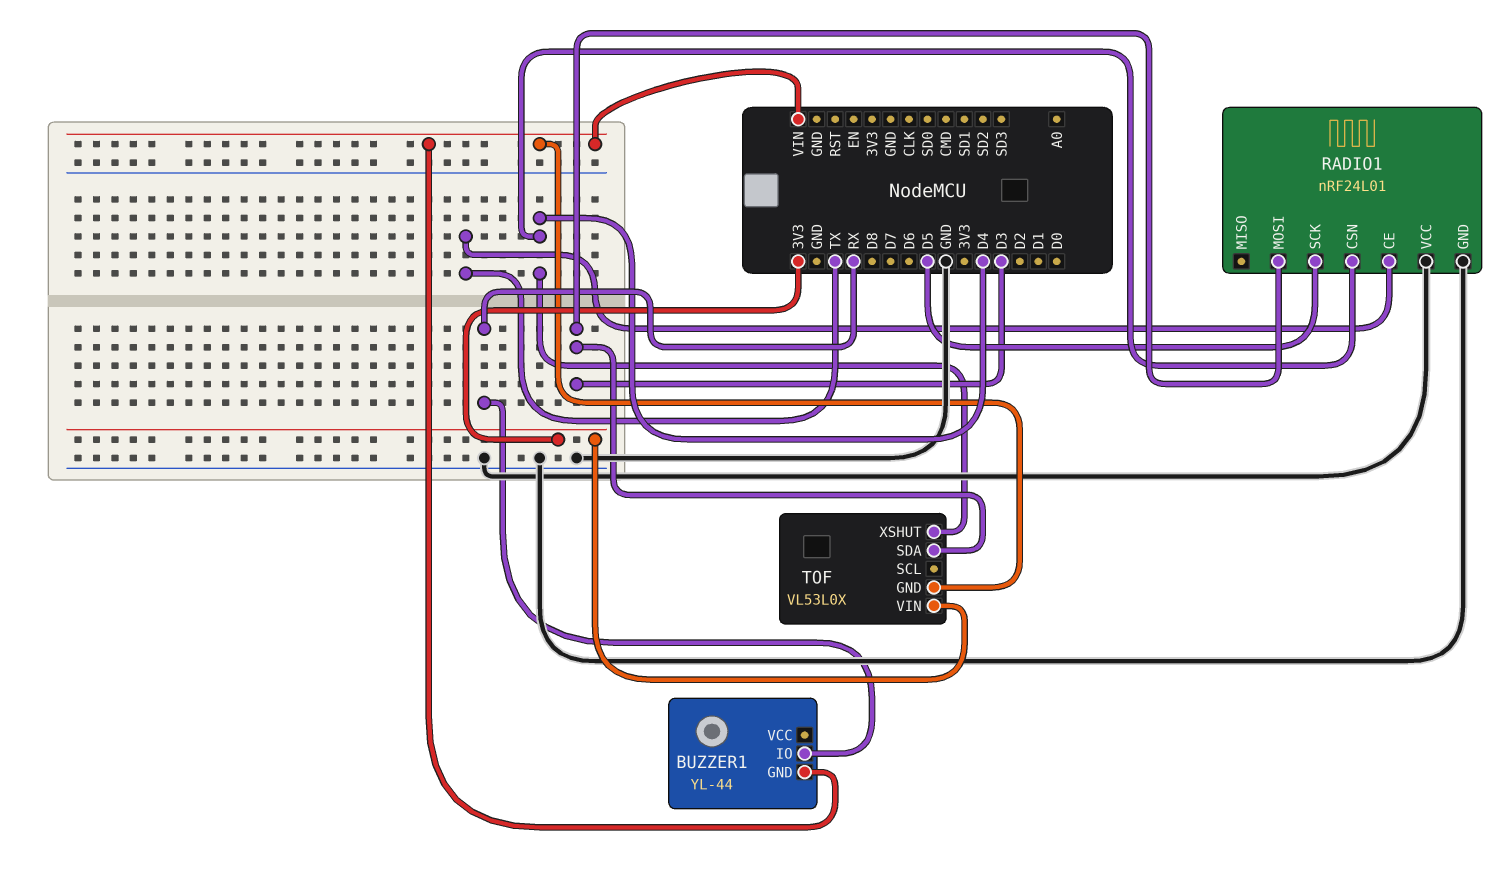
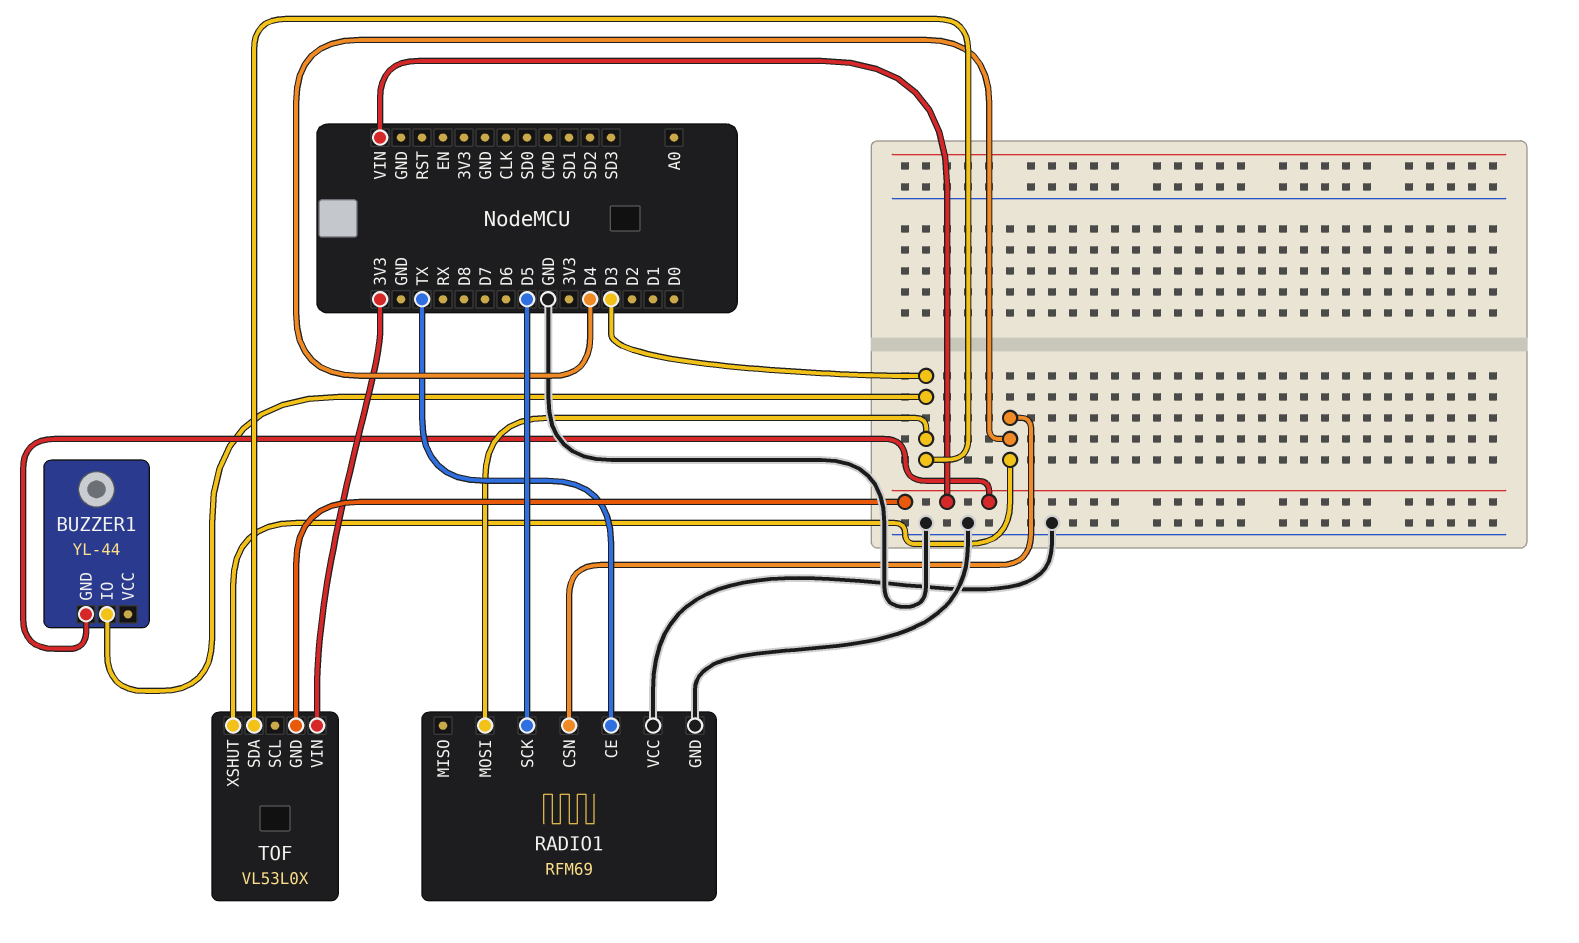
BUZZER1 pin IO: RX -> D3
RADIO1: nRF24L01 -> RFM69

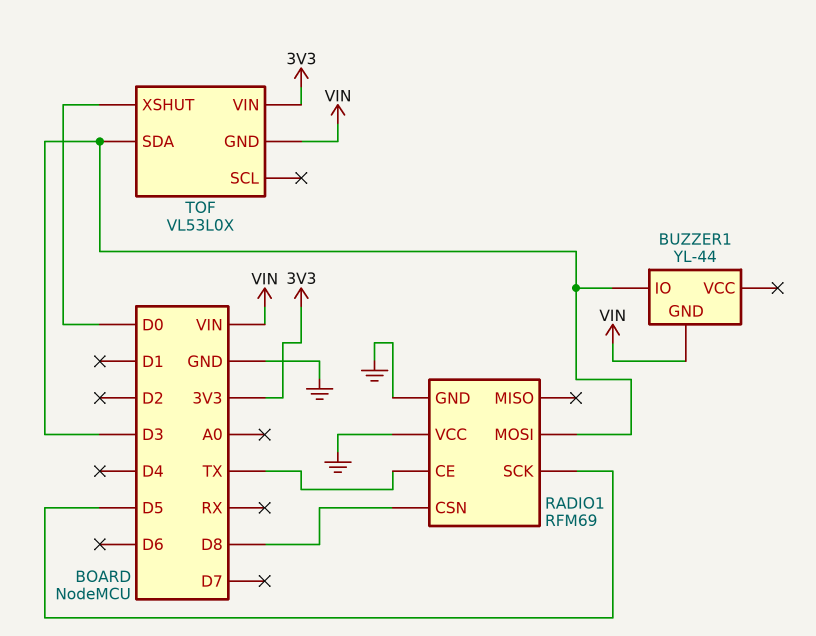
RADIO1 pin CSN: D4 -> D8
TOF pin XSHUT: D4 -> D0

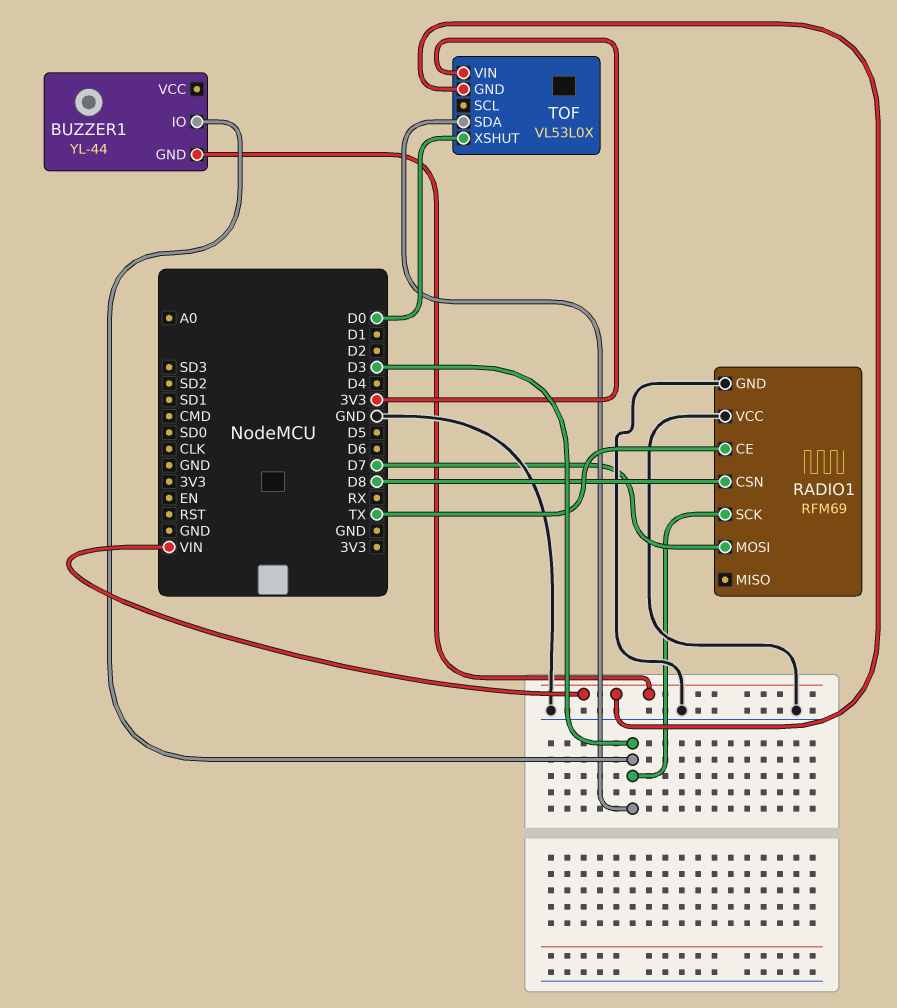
RADIO1 pin MOSI: D3 -> D7
RADIO1 pin SCK: D5 -> D3

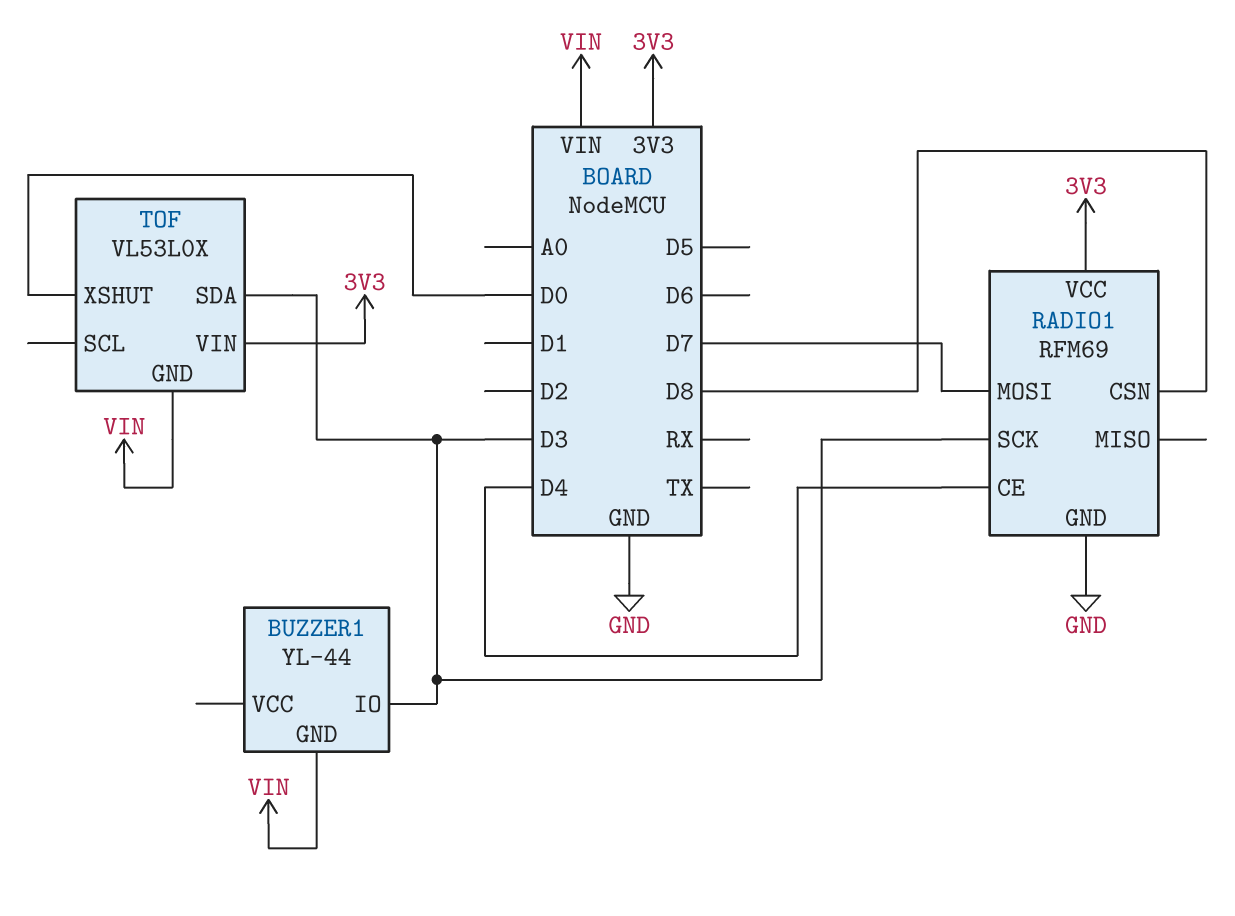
RADIO1 pin CE: TX -> D4
RADIO1 pin VCC: GND -> 3V3

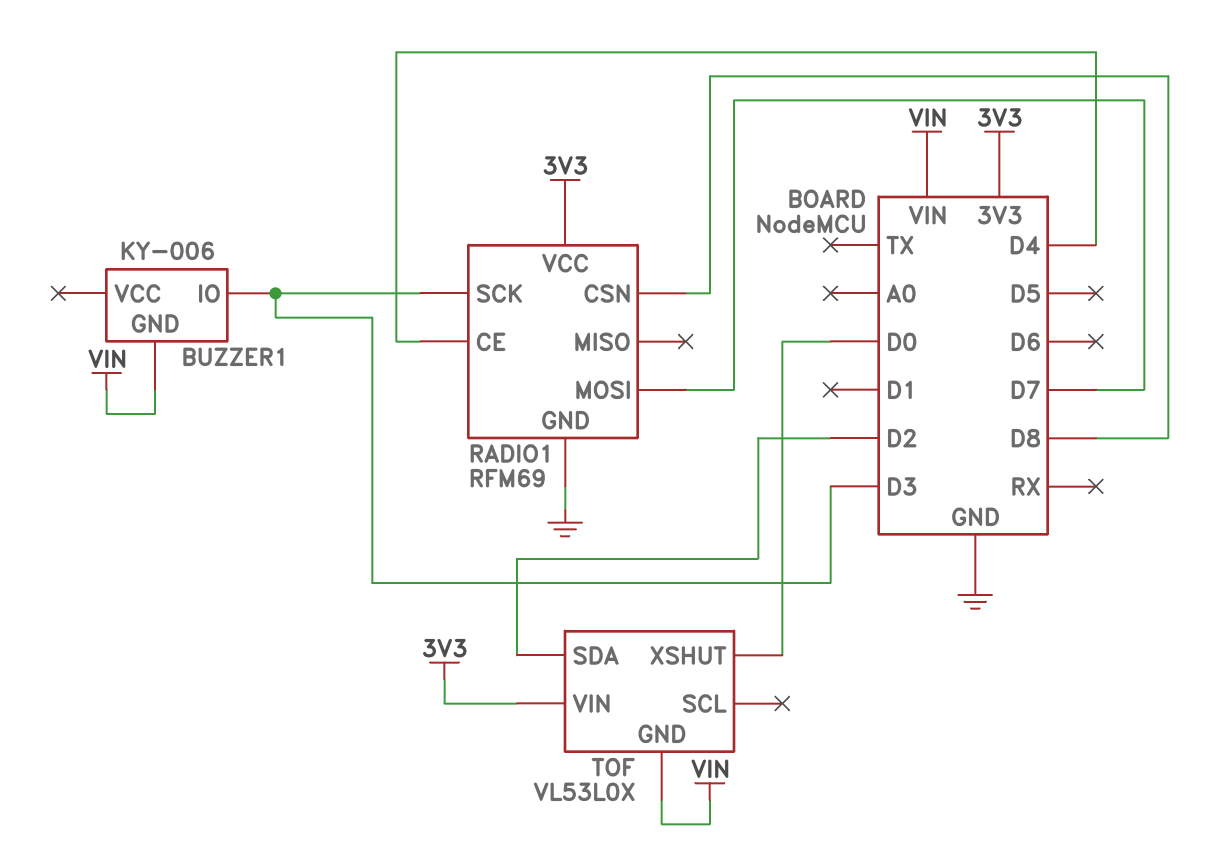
BUZZER1: YL-44 -> KY-006
TOF pin SDA: D3 -> D2

